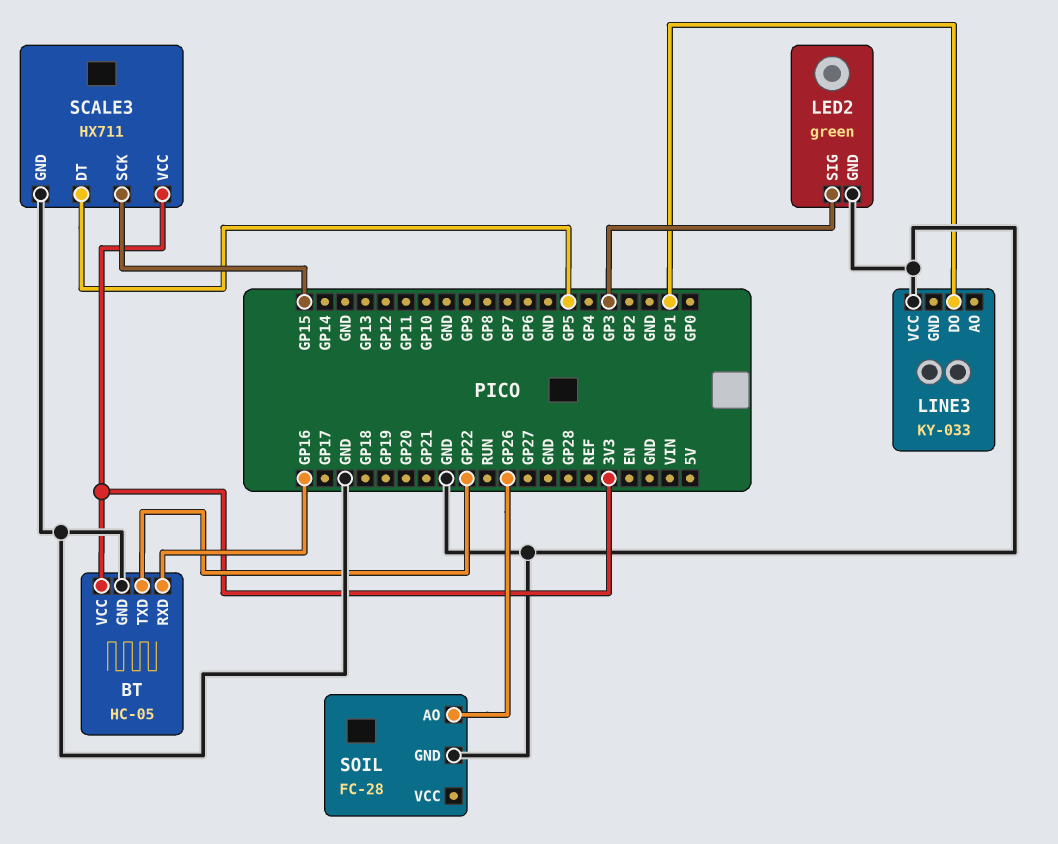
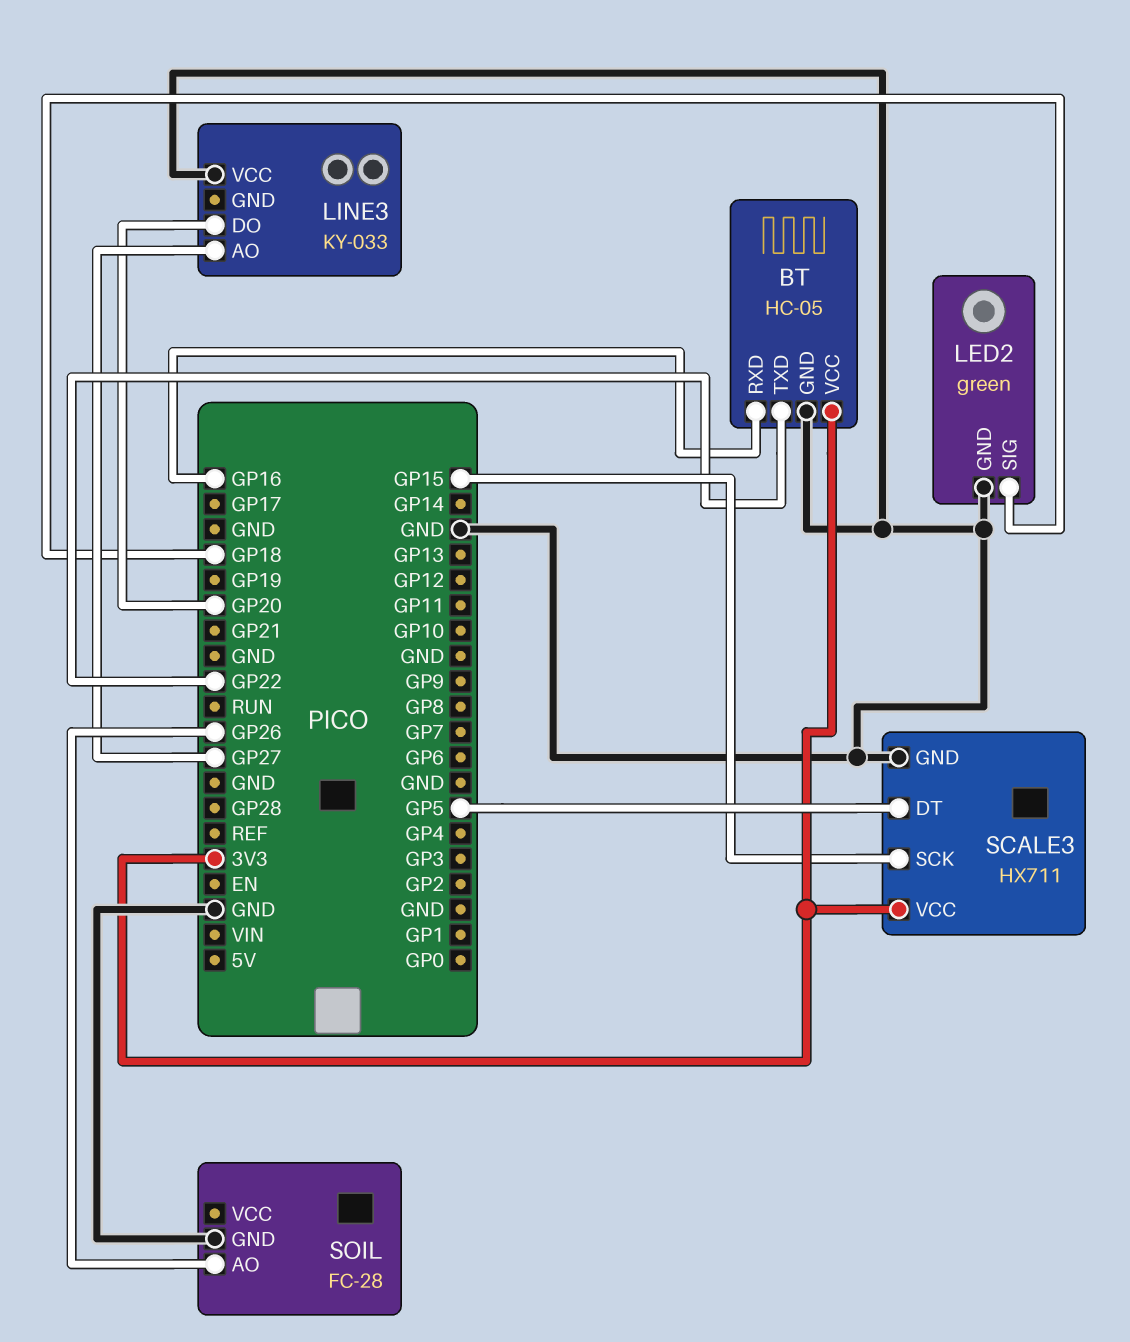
LED2 pin SIG: GP3 -> GP18
LINE3 pin AO: none -> GP27
LINE3 pin DO: GP1 -> GP20

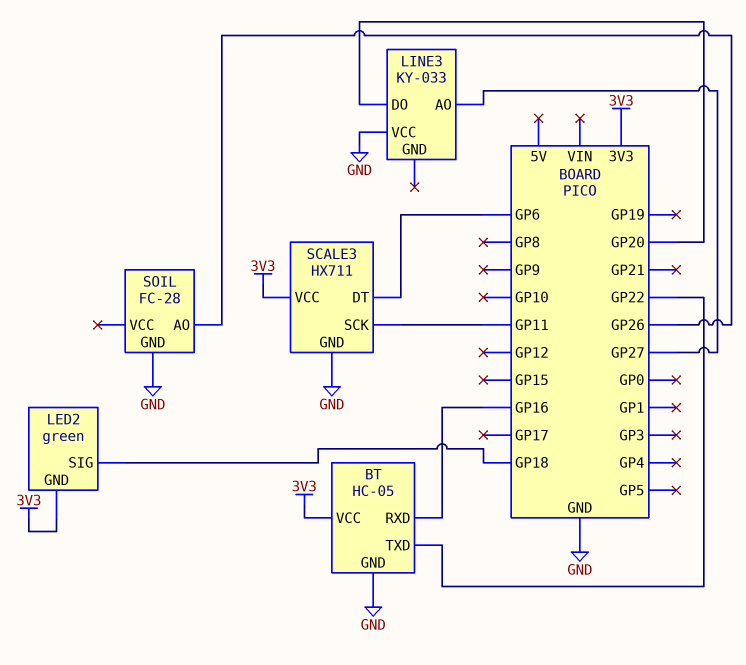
LED2 pin GND: GND -> 3V3
SCALE3 pin DT: GP5 -> GP6
SCALE3 pin SCK: GP15 -> GP11

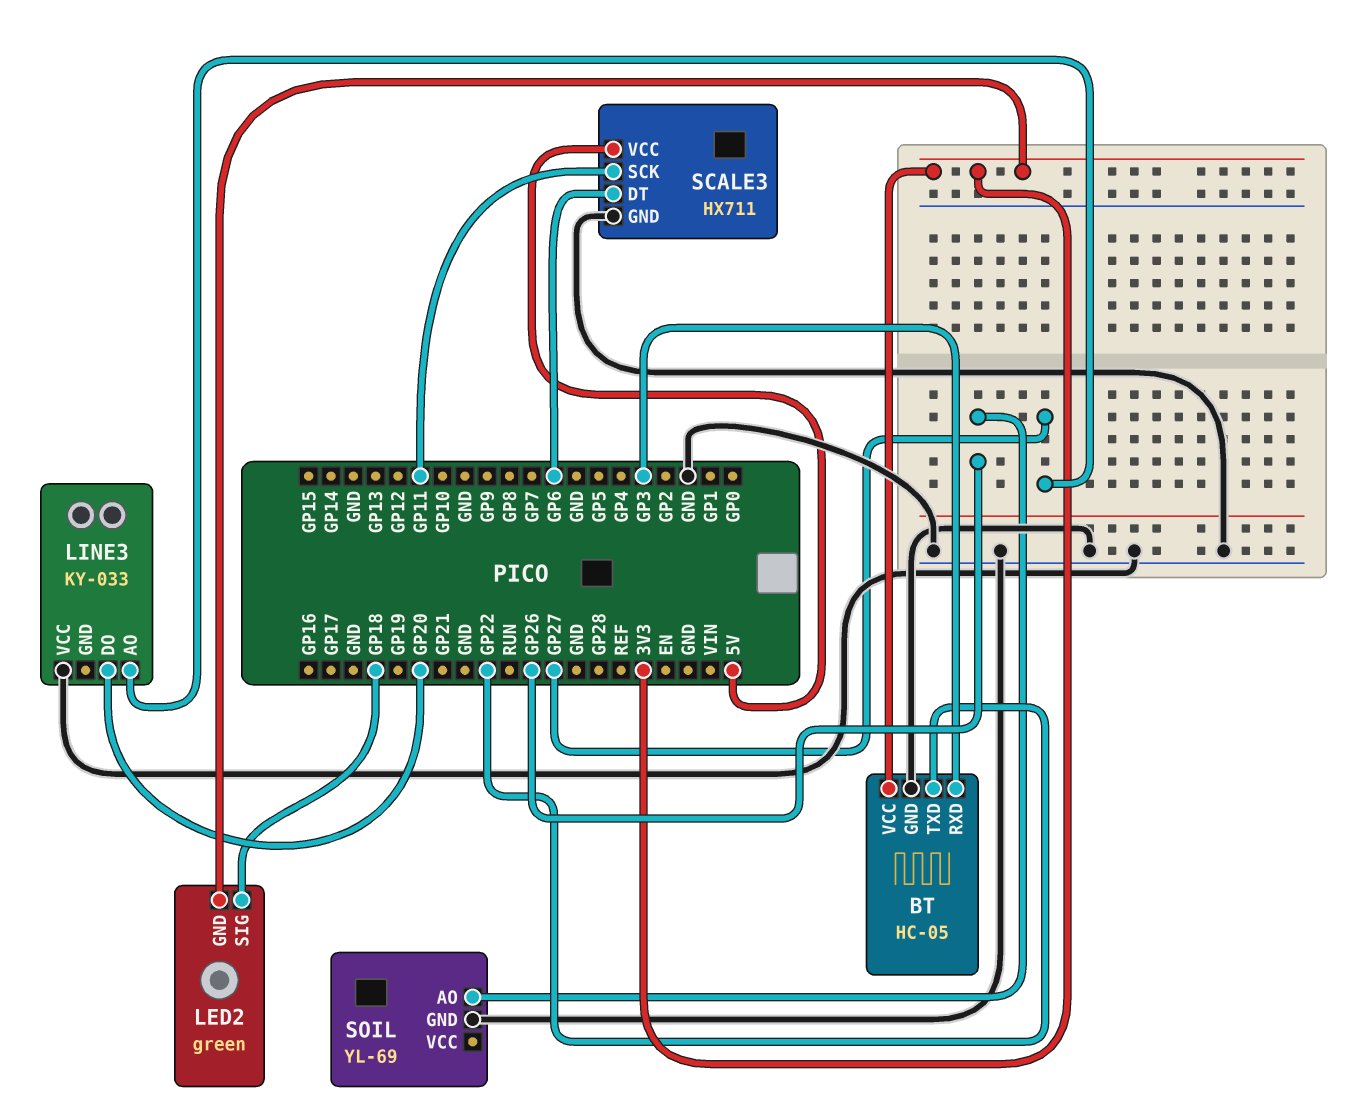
BT pin RXD: GP16 -> GP3
SCALE3 pin VCC: 3V3 -> 5V
SOIL: FC-28 -> YL-69

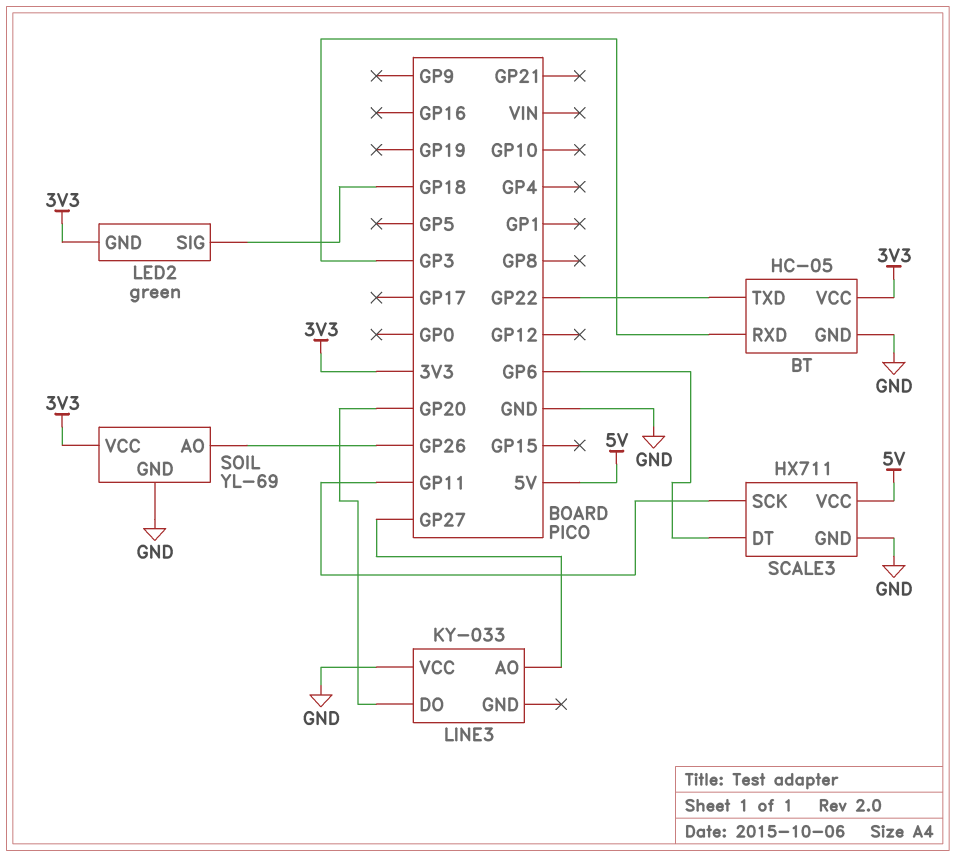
SOIL pin VCC: none -> 3V3

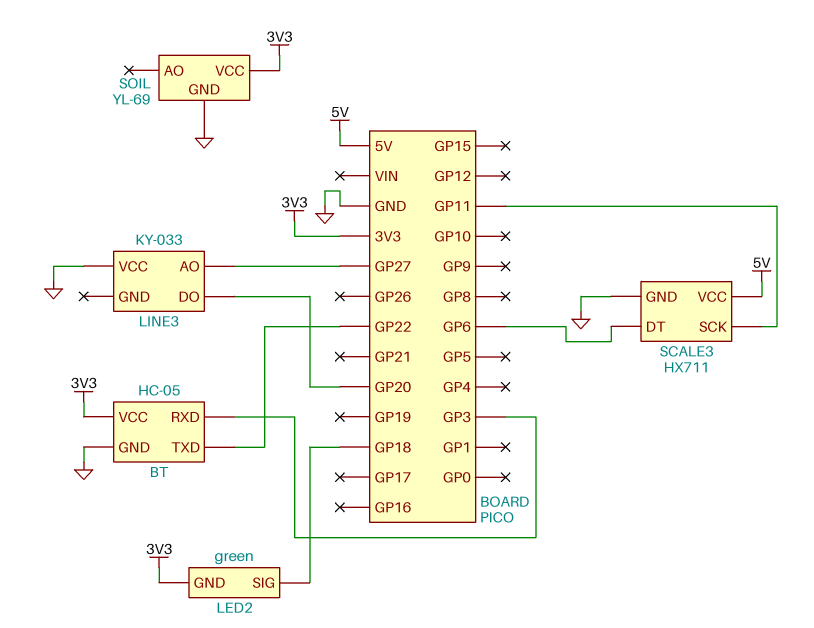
SOIL pin AO: GP26 -> none

